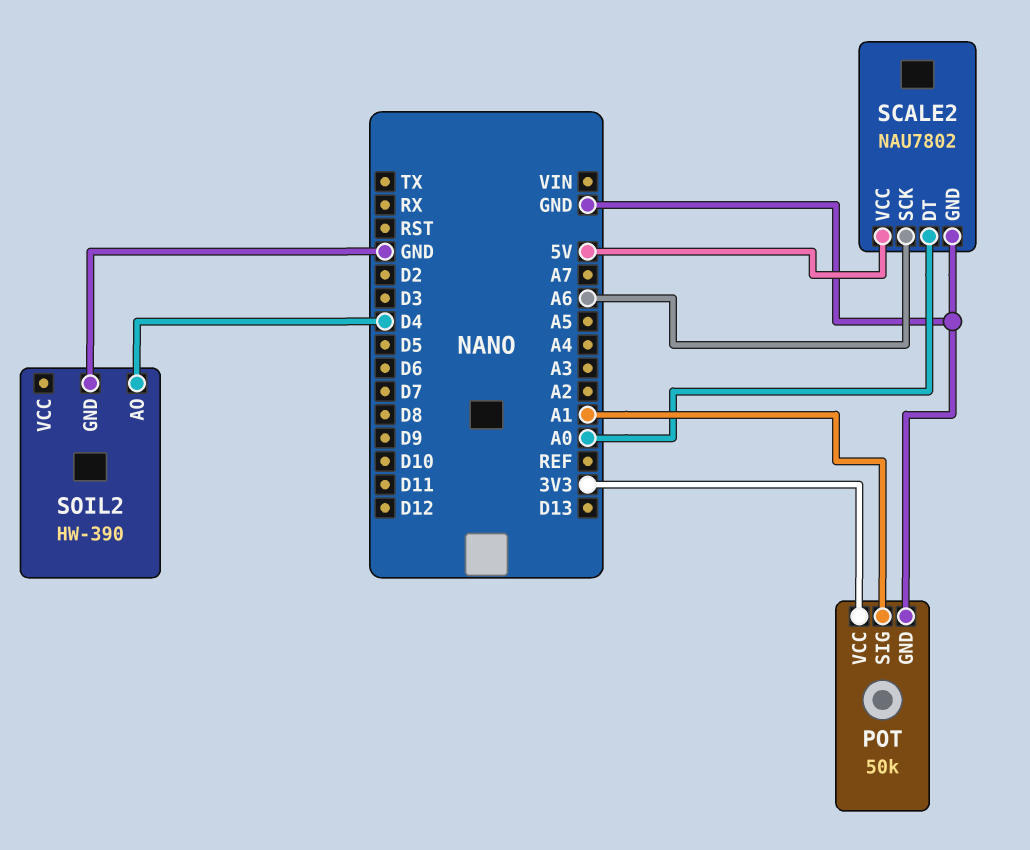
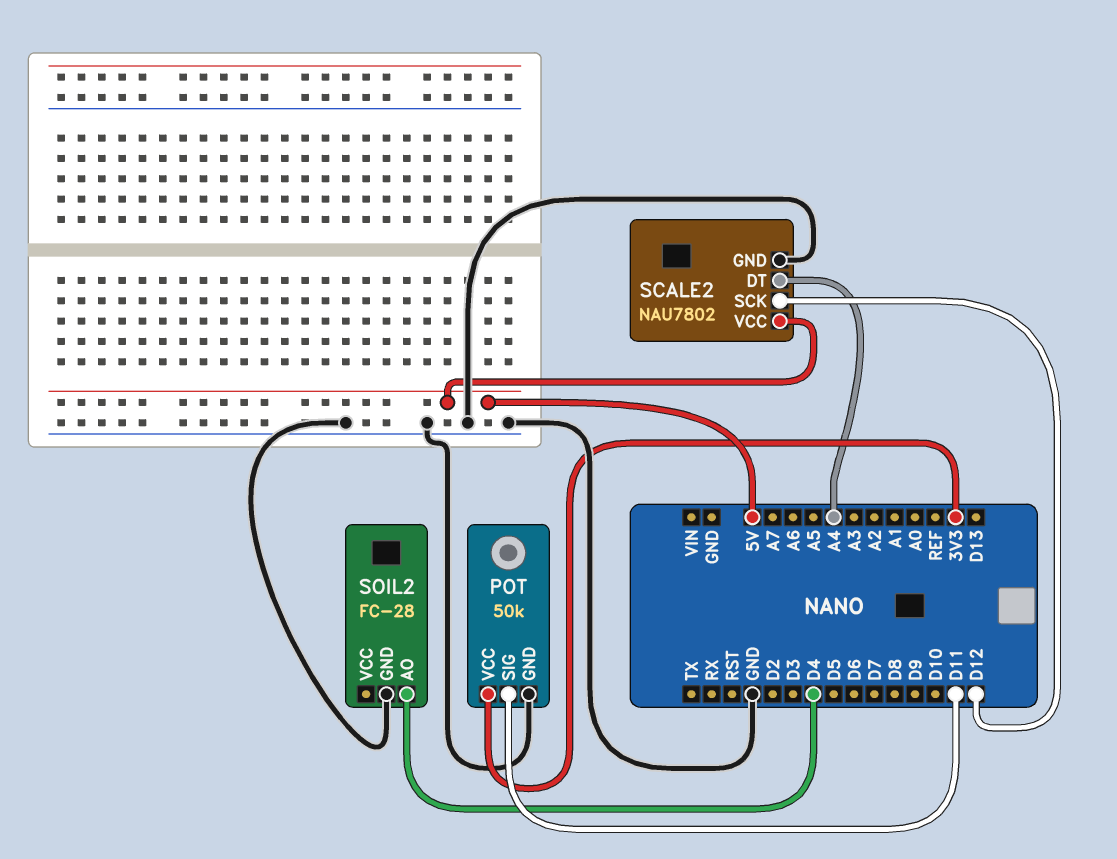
POT pin SIG: A1 -> D11
SCALE2 pin DT: A0 -> A4
SCALE2 pin SCK: A6 -> D12
SOIL2: HW-390 -> FC-28

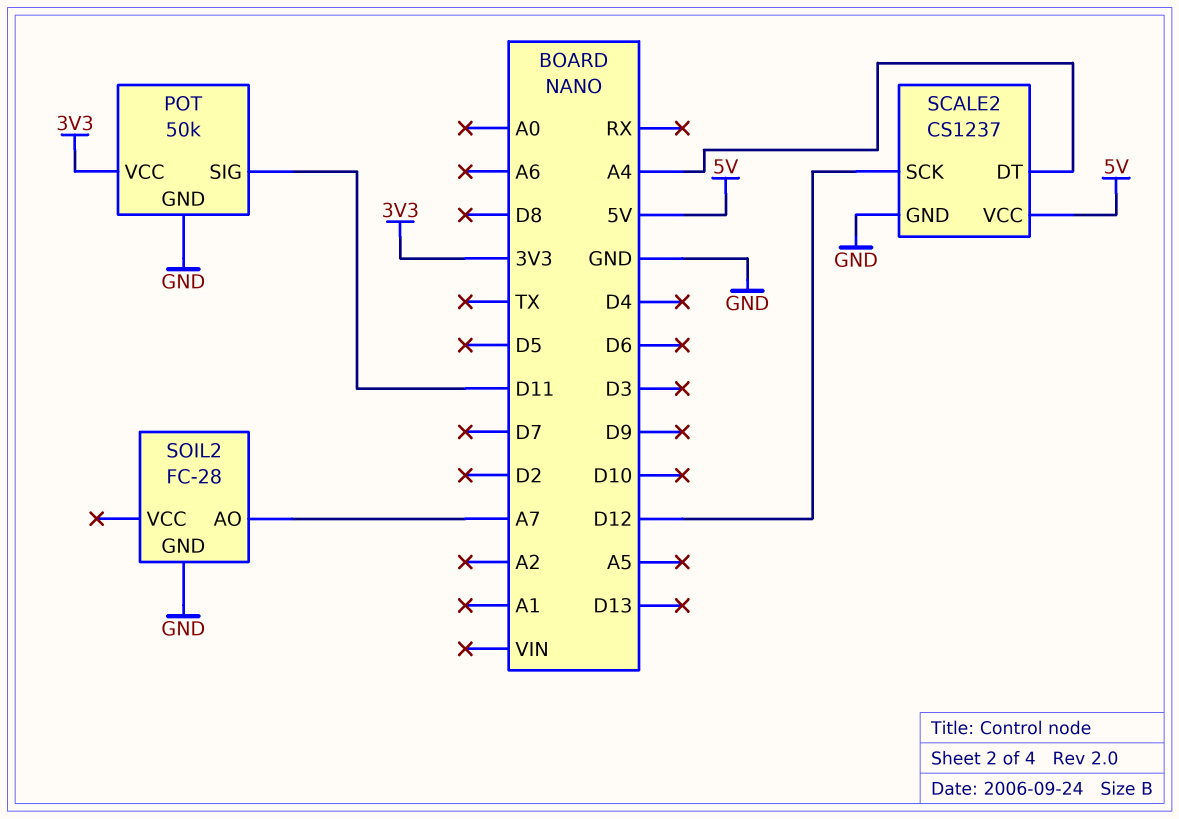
SCALE2: NAU7802 -> CS1237
SOIL2 pin AO: D4 -> A7

